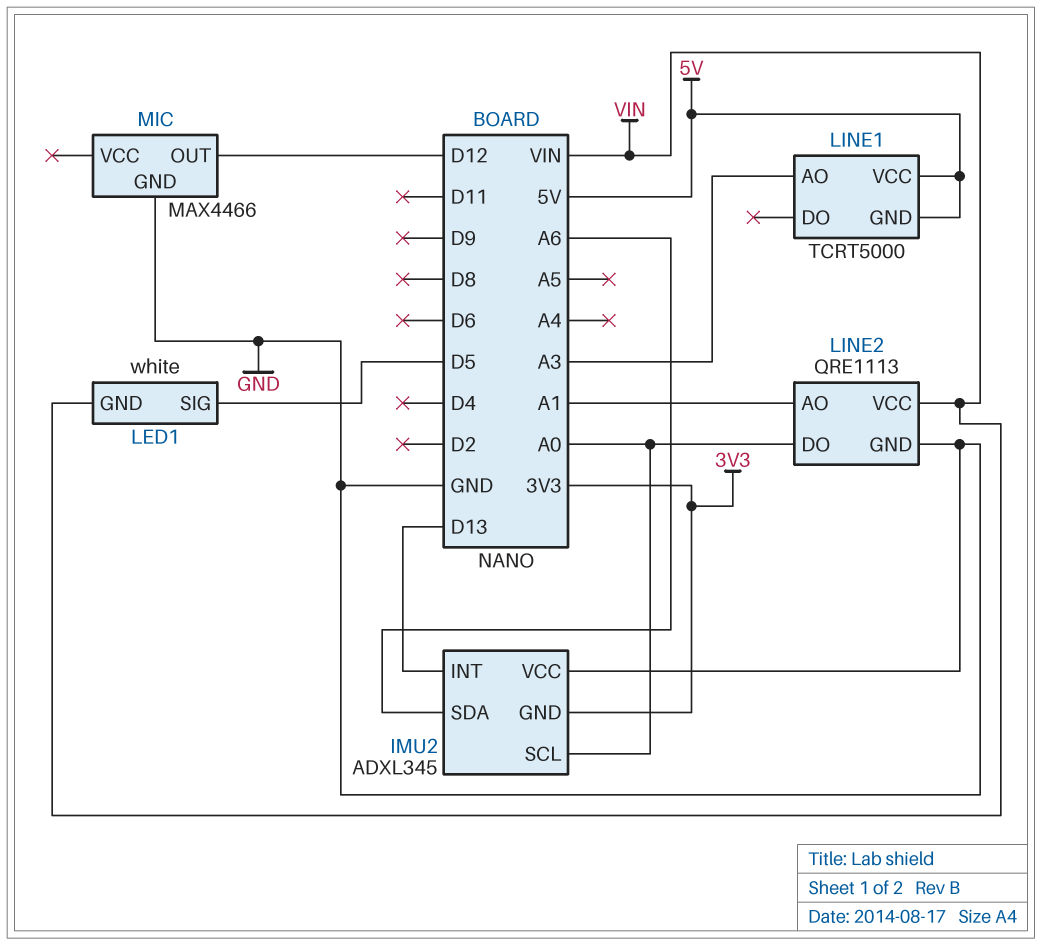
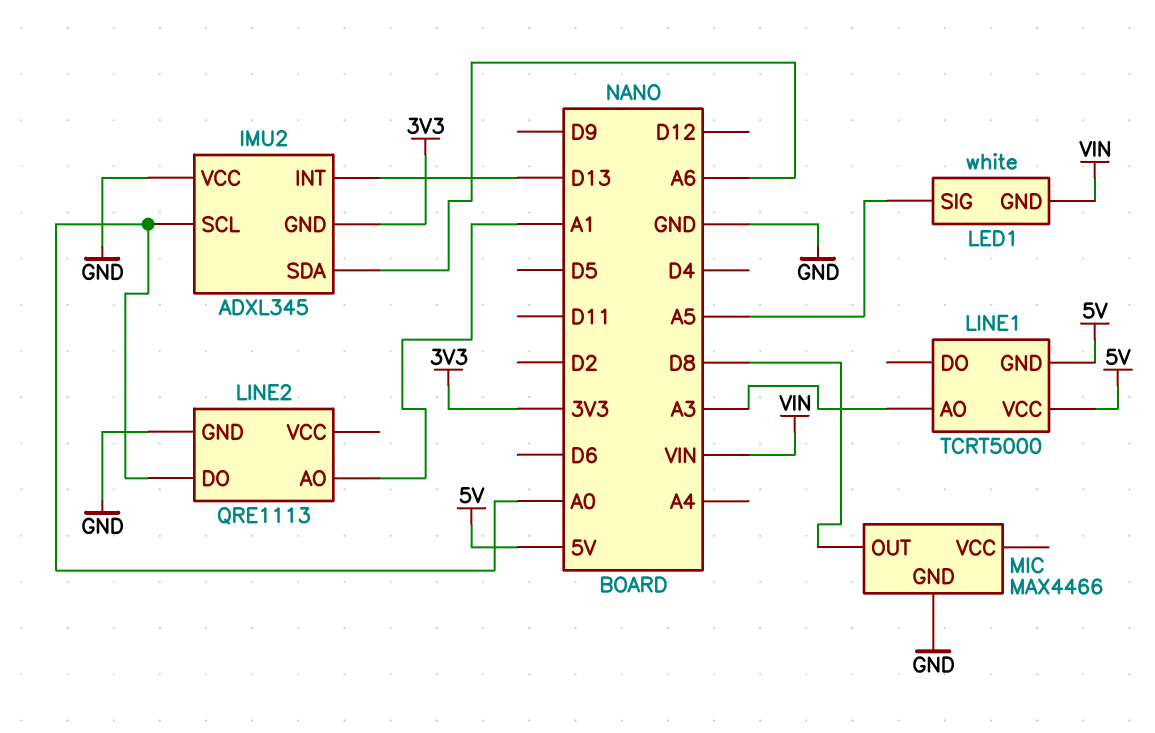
LED1 pin SIG: D5 -> A5
LINE2 pin VCC: VIN -> none
MIC pin OUT: D12 -> D8

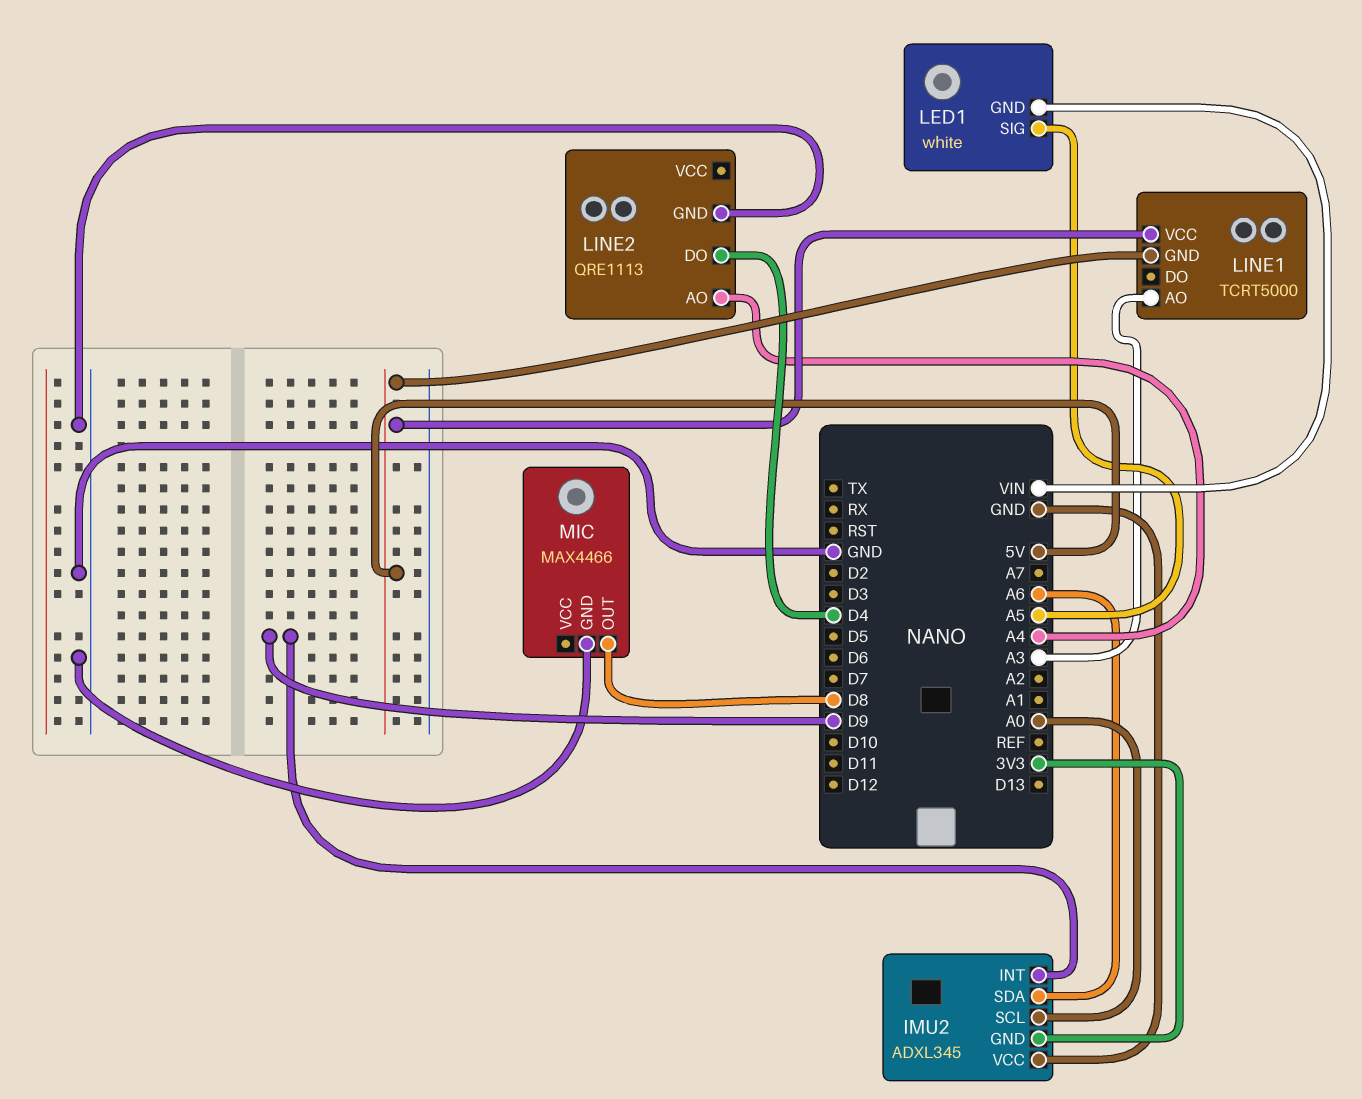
IMU2 pin INT: D13 -> D9
LINE2 pin AO: A1 -> A4
LINE2 pin DO: A0 -> D4

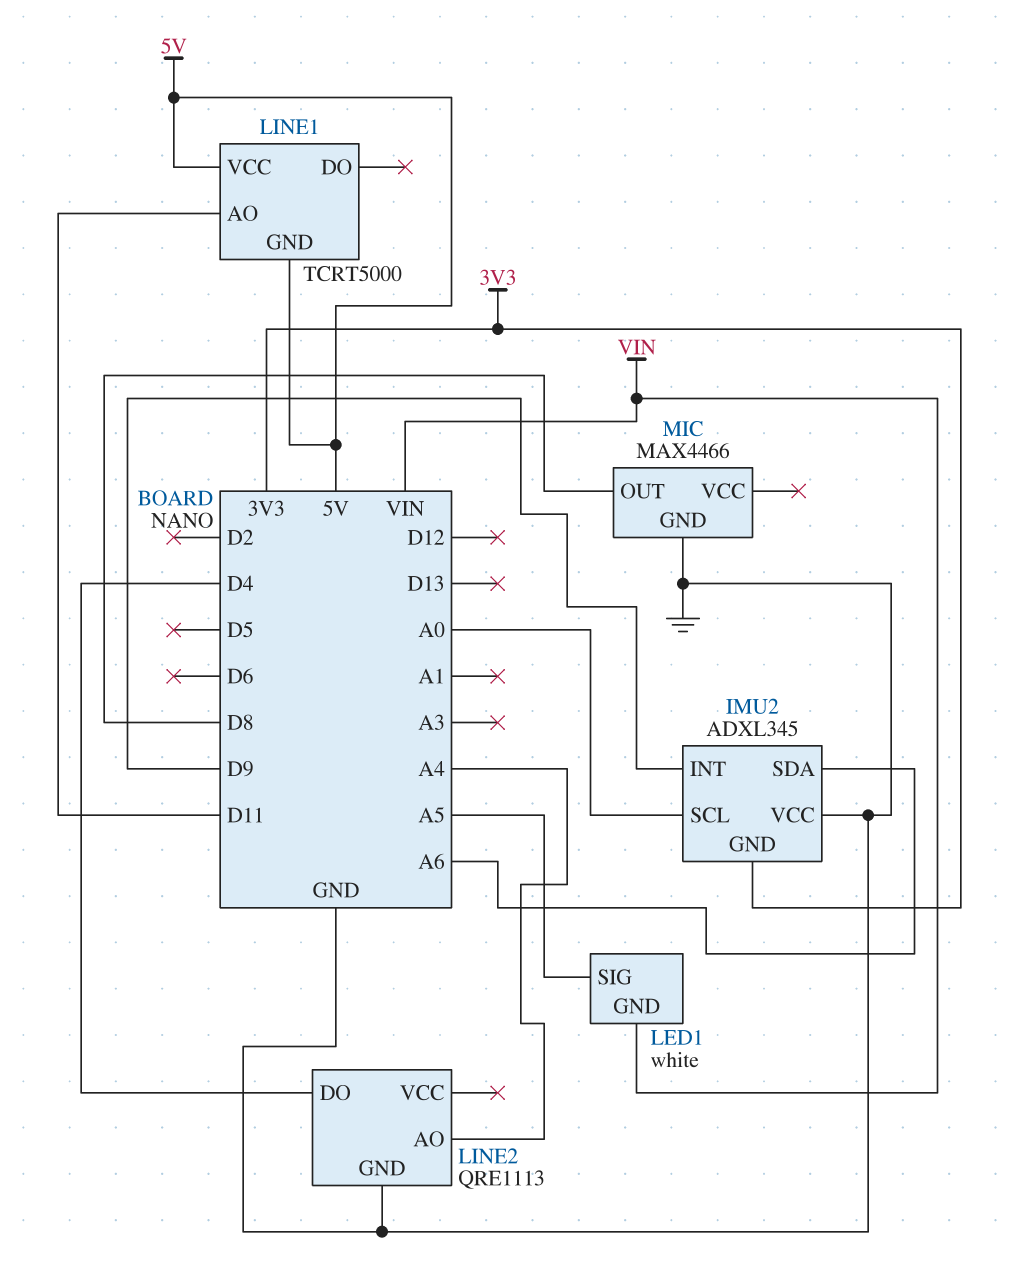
LINE1 pin AO: A3 -> D11

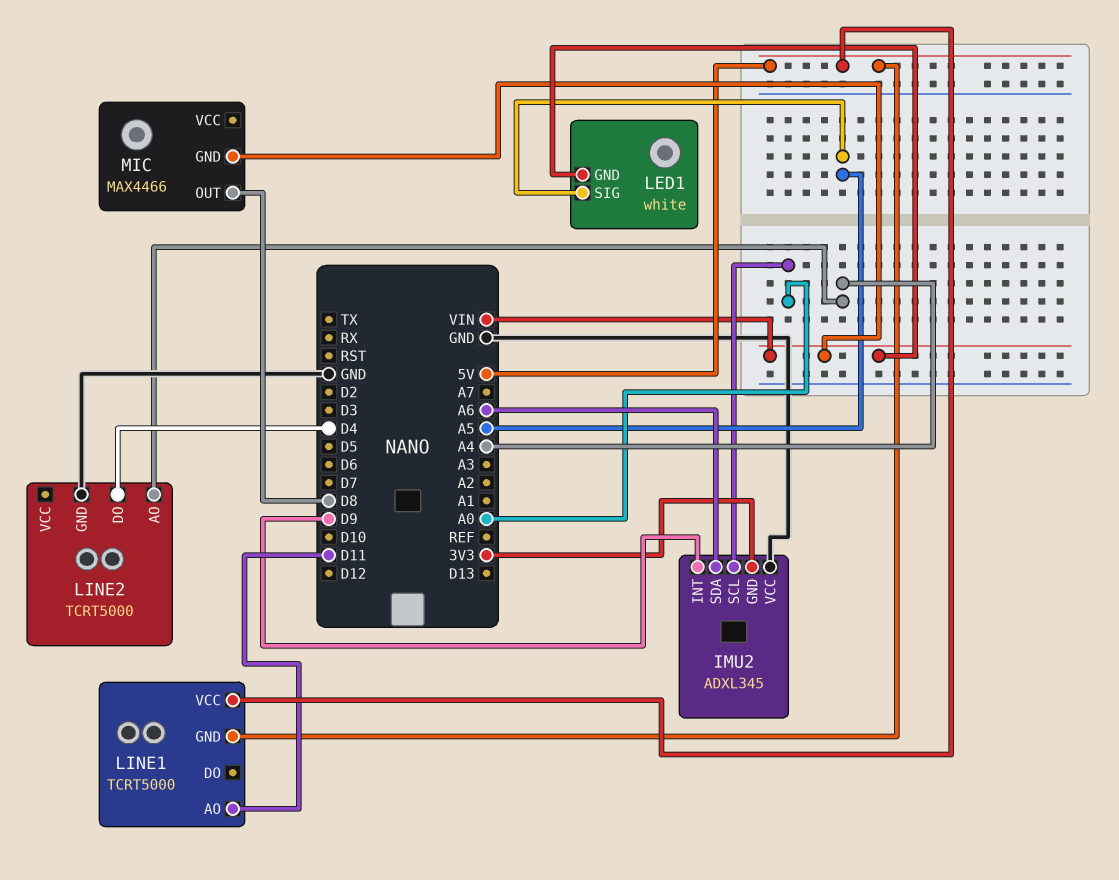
LINE2: QRE1113 -> TCRT5000
MIC pin GND: GND -> VIN

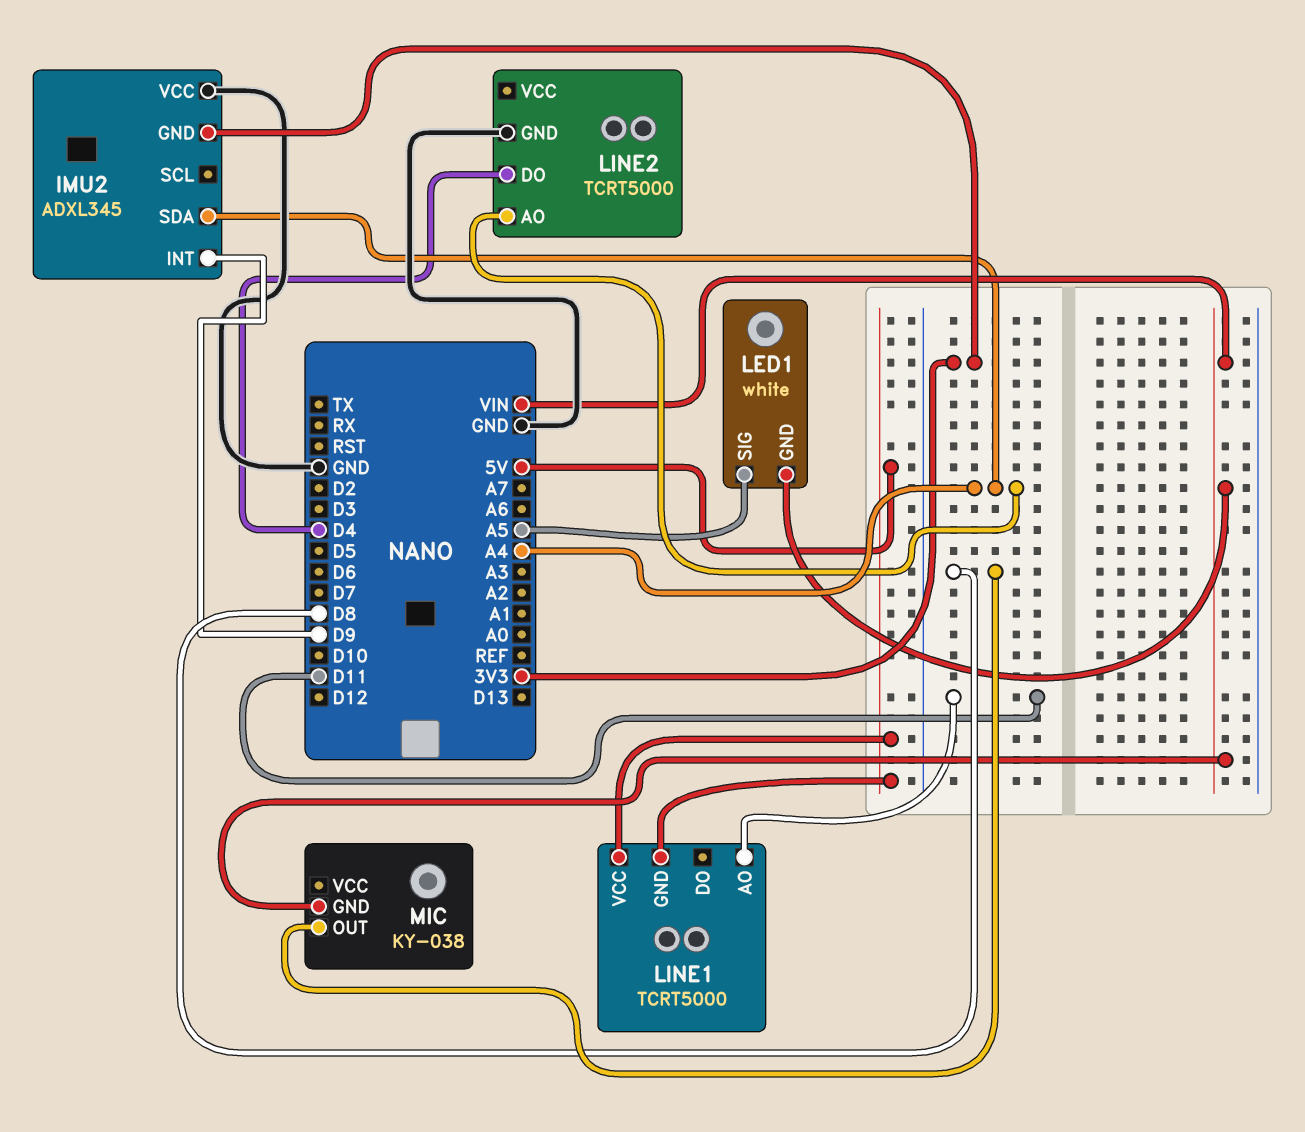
IMU2 pin SCL: A0 -> none
IMU2 pin SDA: A6 -> A4
MIC: MAX4466 -> KY-038

